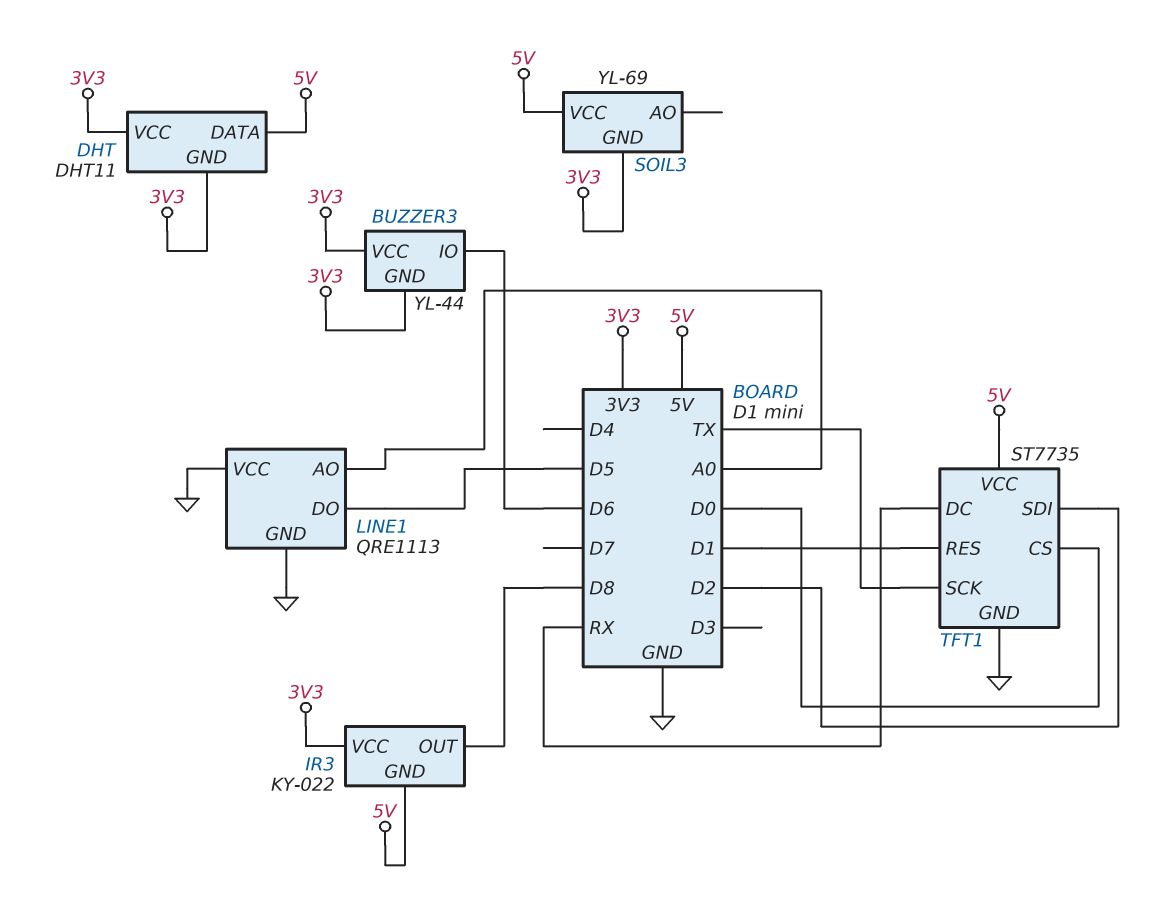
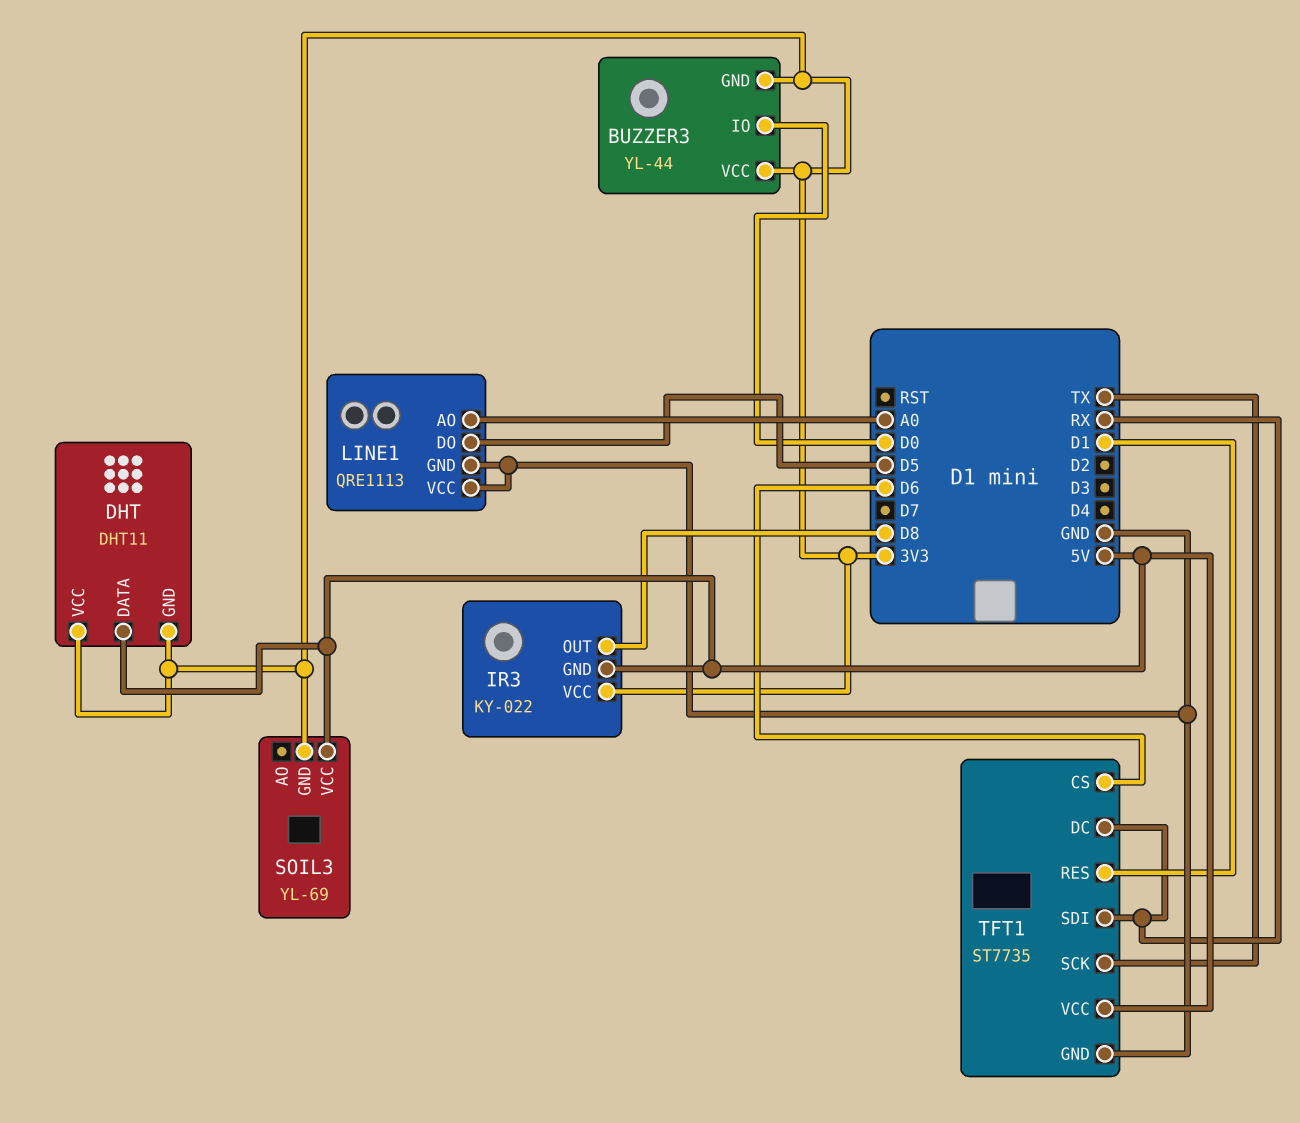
BUZZER3 pin IO: D6 -> D0
TFT1 pin CS: D0 -> D6
TFT1 pin SDI: D2 -> RX

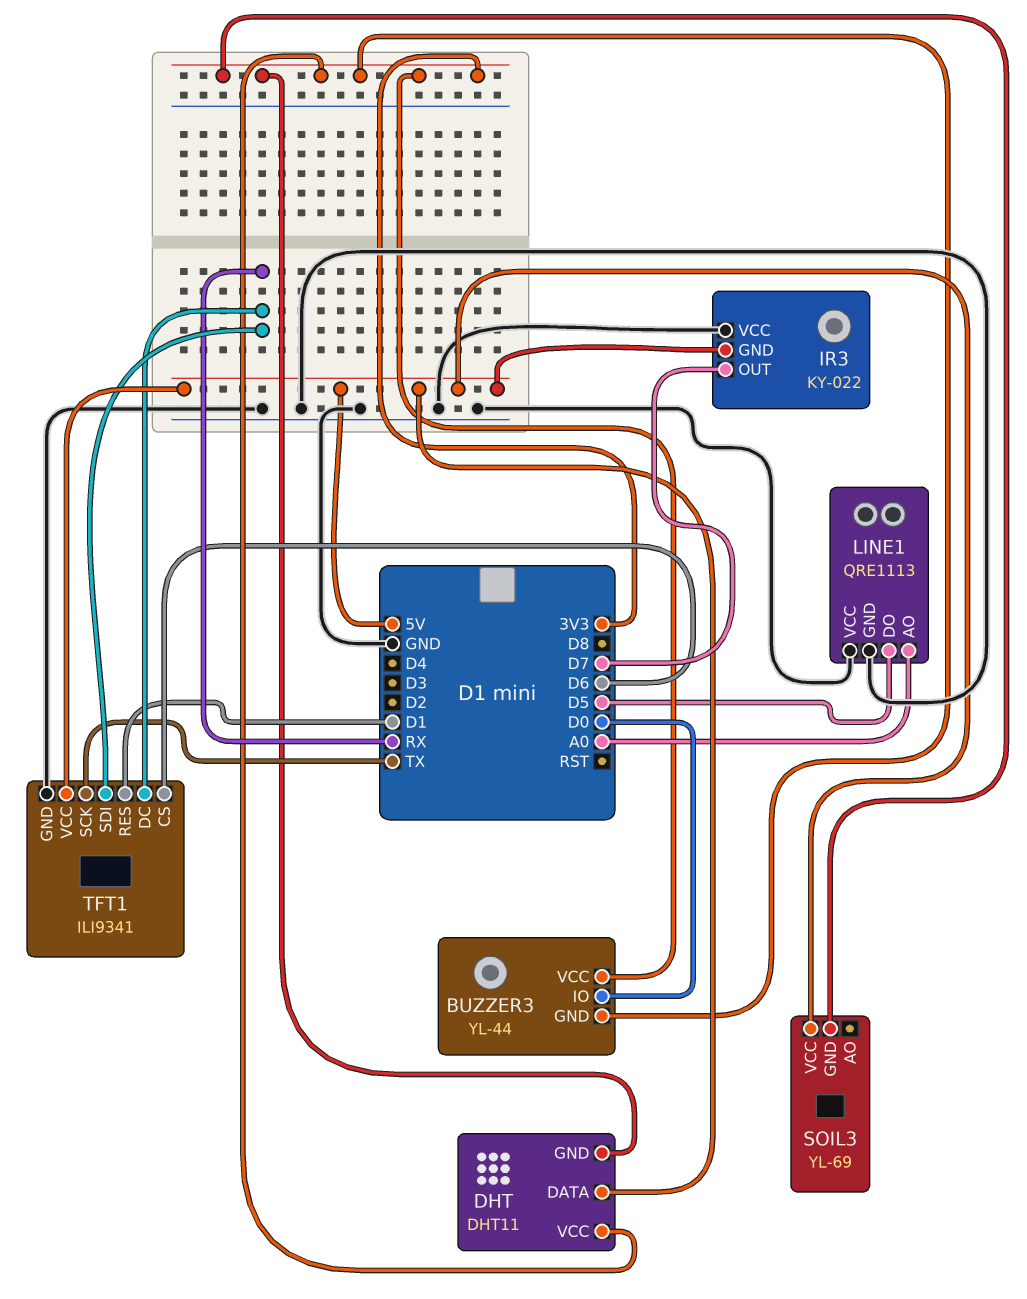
IR3 pin OUT: D8 -> D7
IR3 pin VCC: 3V3 -> GND
TFT1: ST7735 -> ILI9341

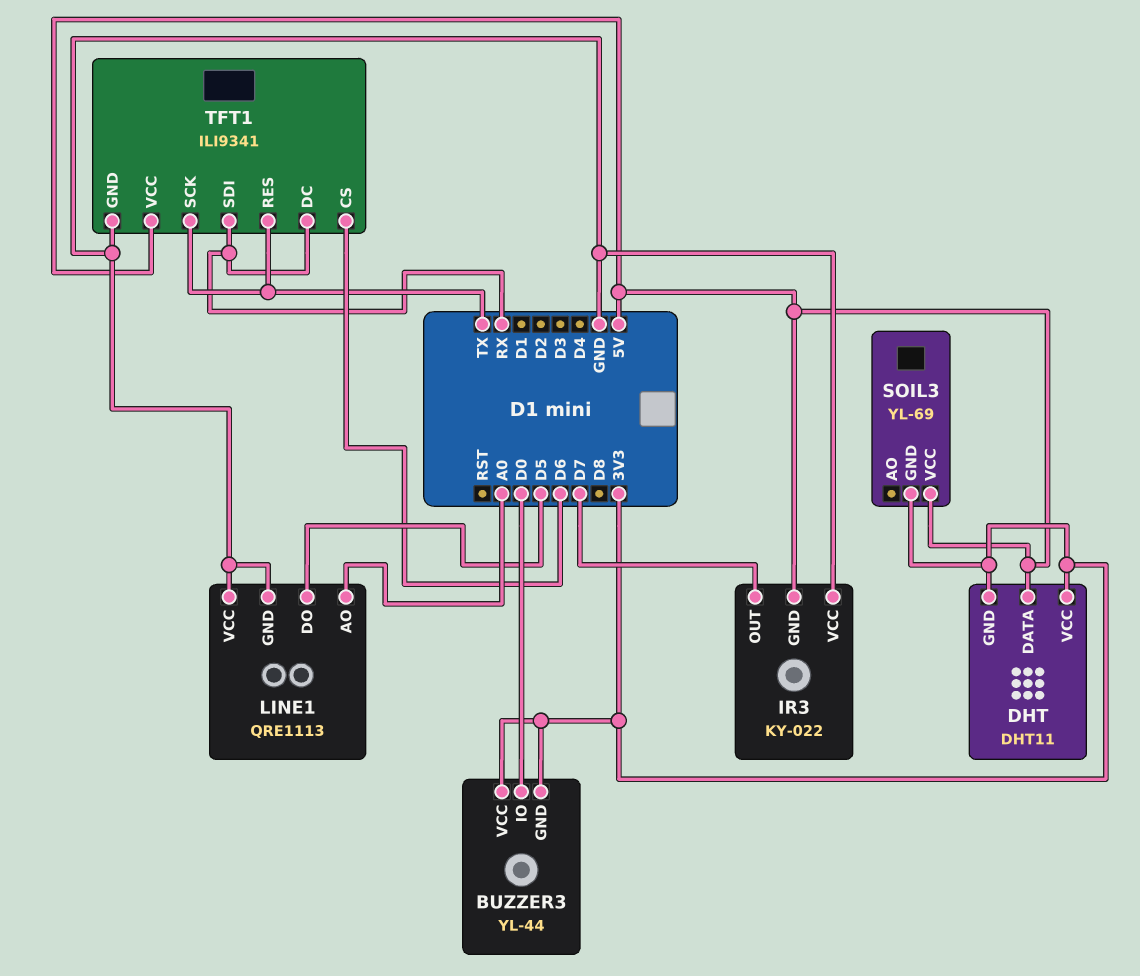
TFT1 pin RES: D1 -> TX

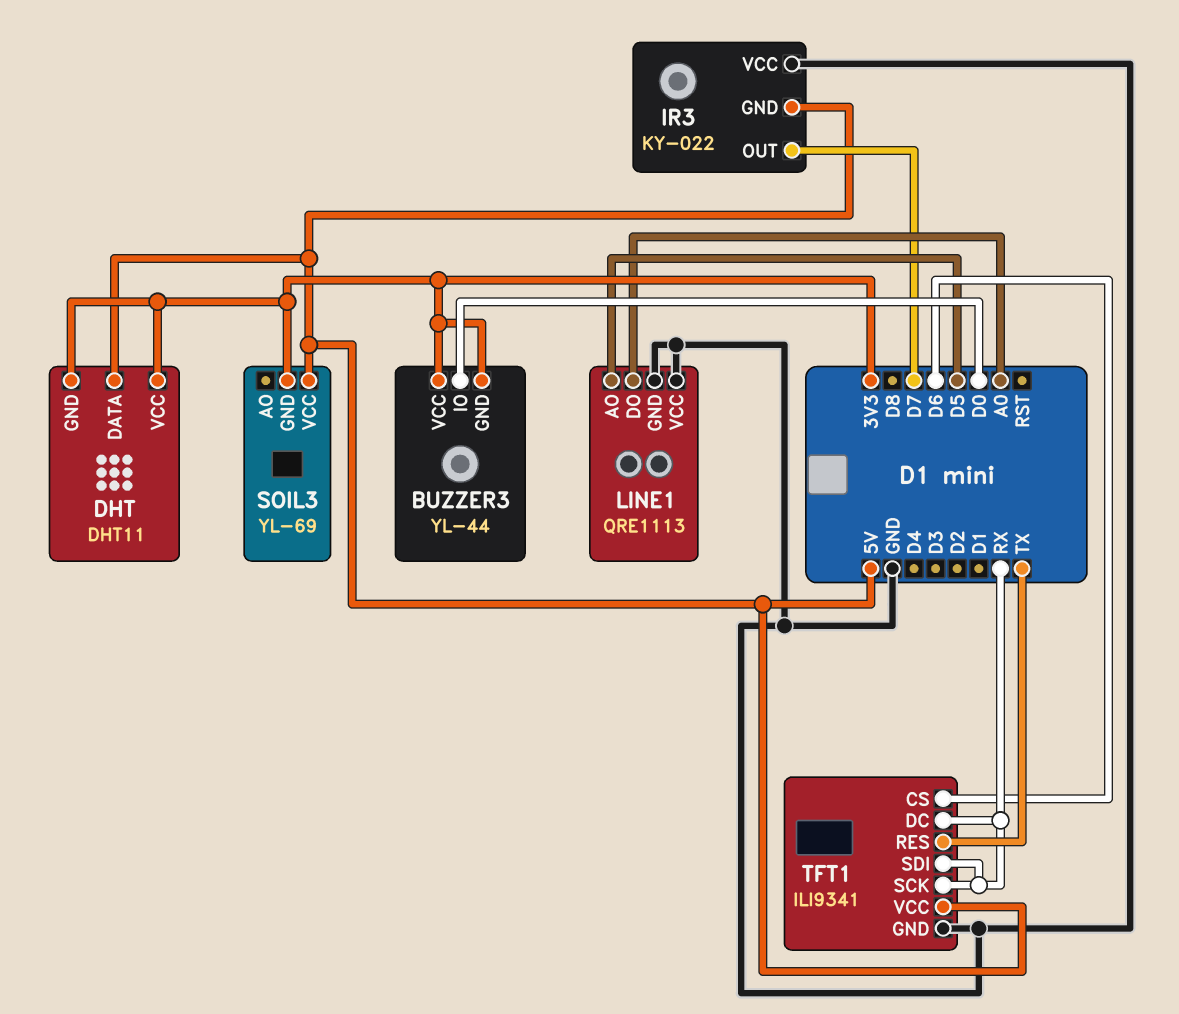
LINE1 pin AO: A0 -> D5
LINE1 pin DO: D5 -> A0
TFT1 pin SCK: TX -> RX

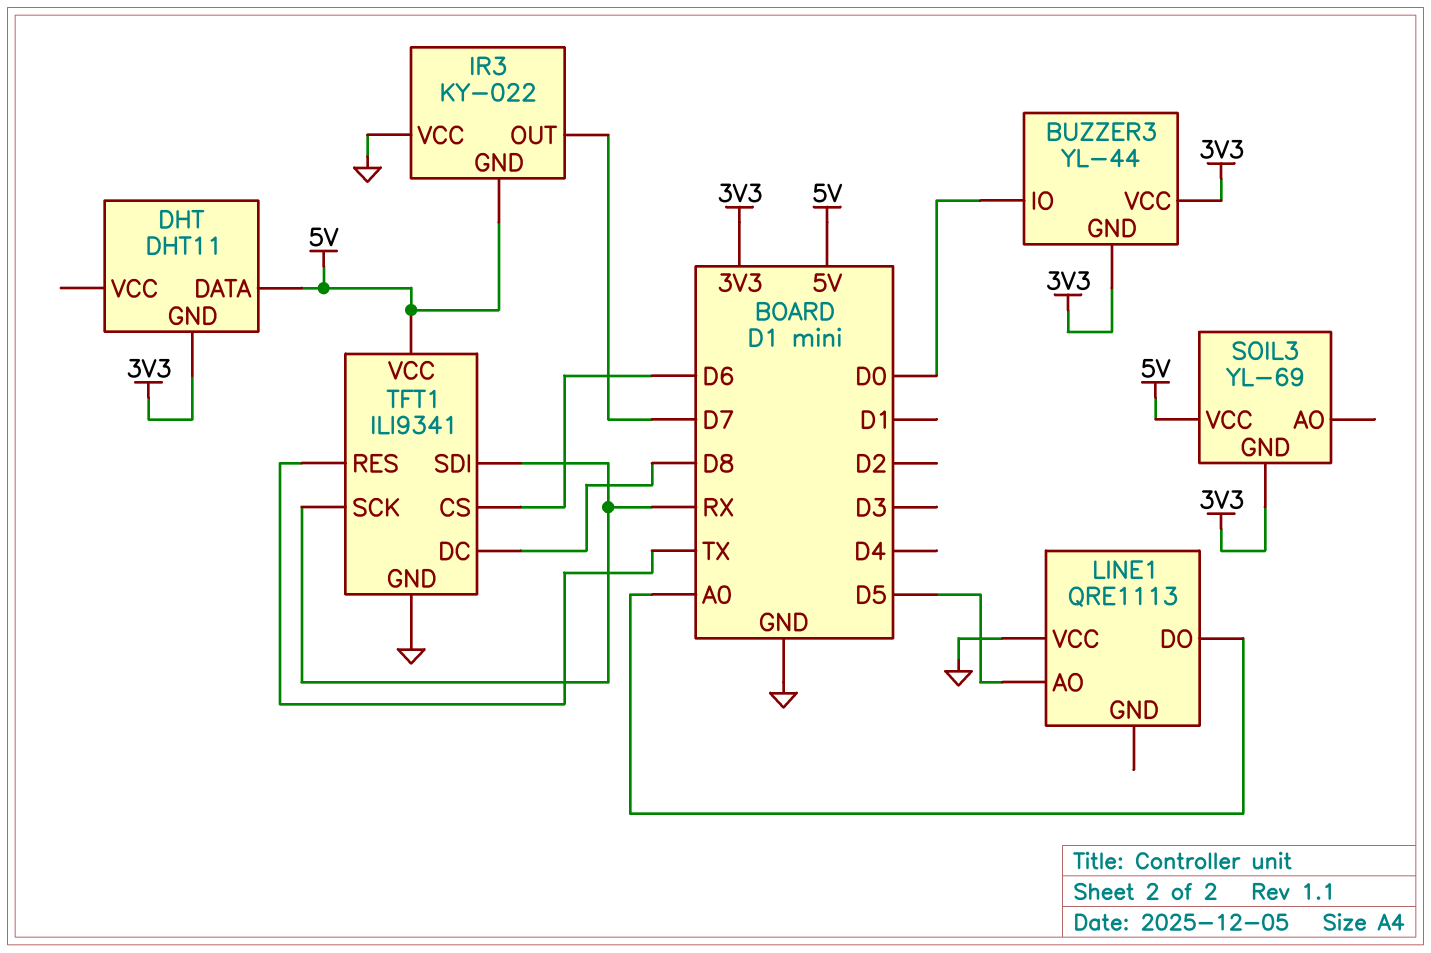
DHT pin VCC: 3V3 -> none
LINE1 pin GND: GND -> none
TFT1 pin DC: RX -> D8

